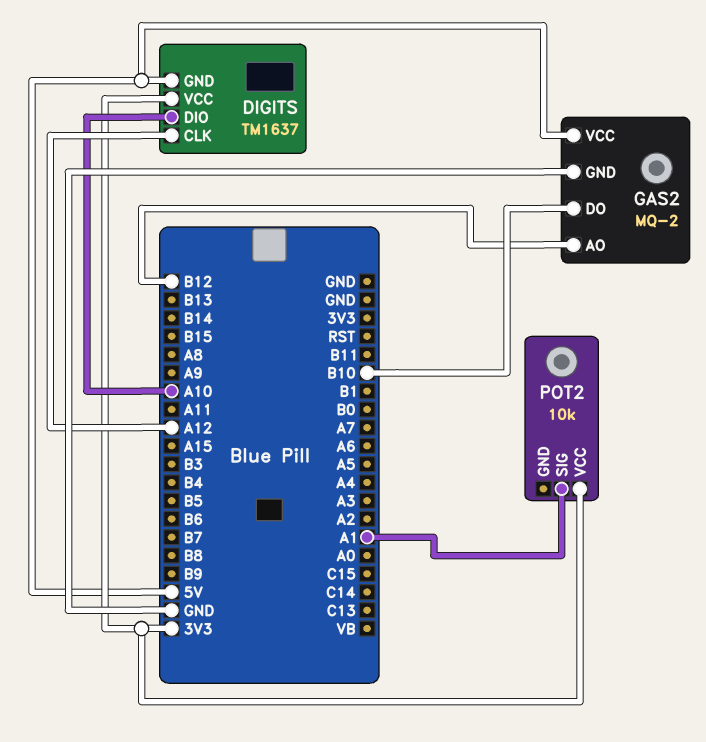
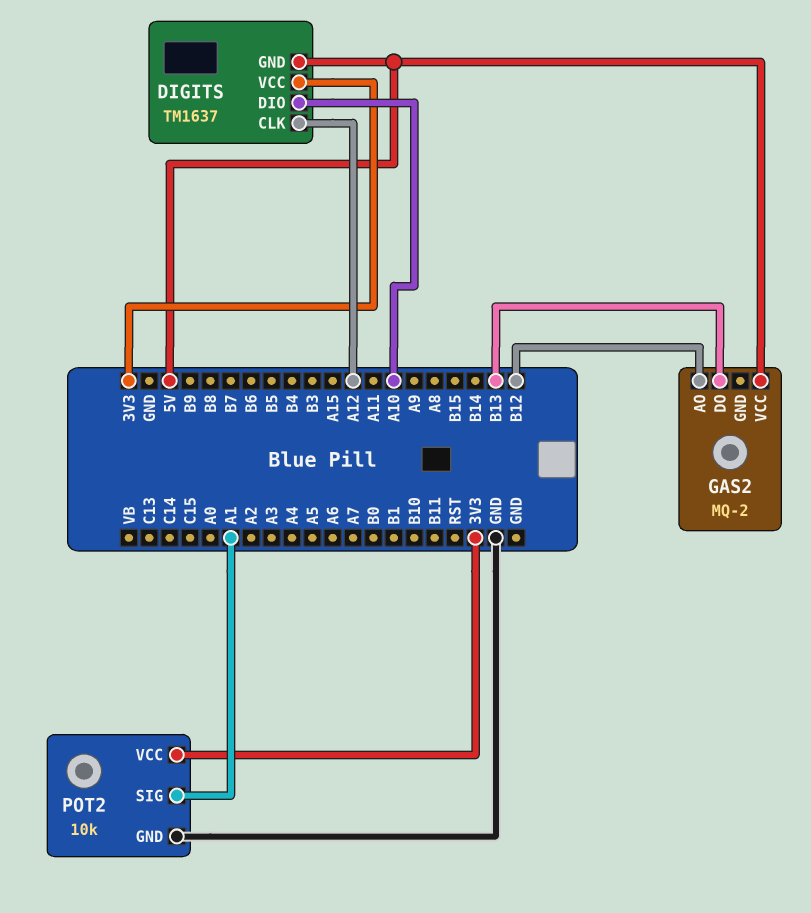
GAS2 pin DO: B10 -> B13
GAS2 pin GND: GND -> none
POT2 pin GND: none -> GND

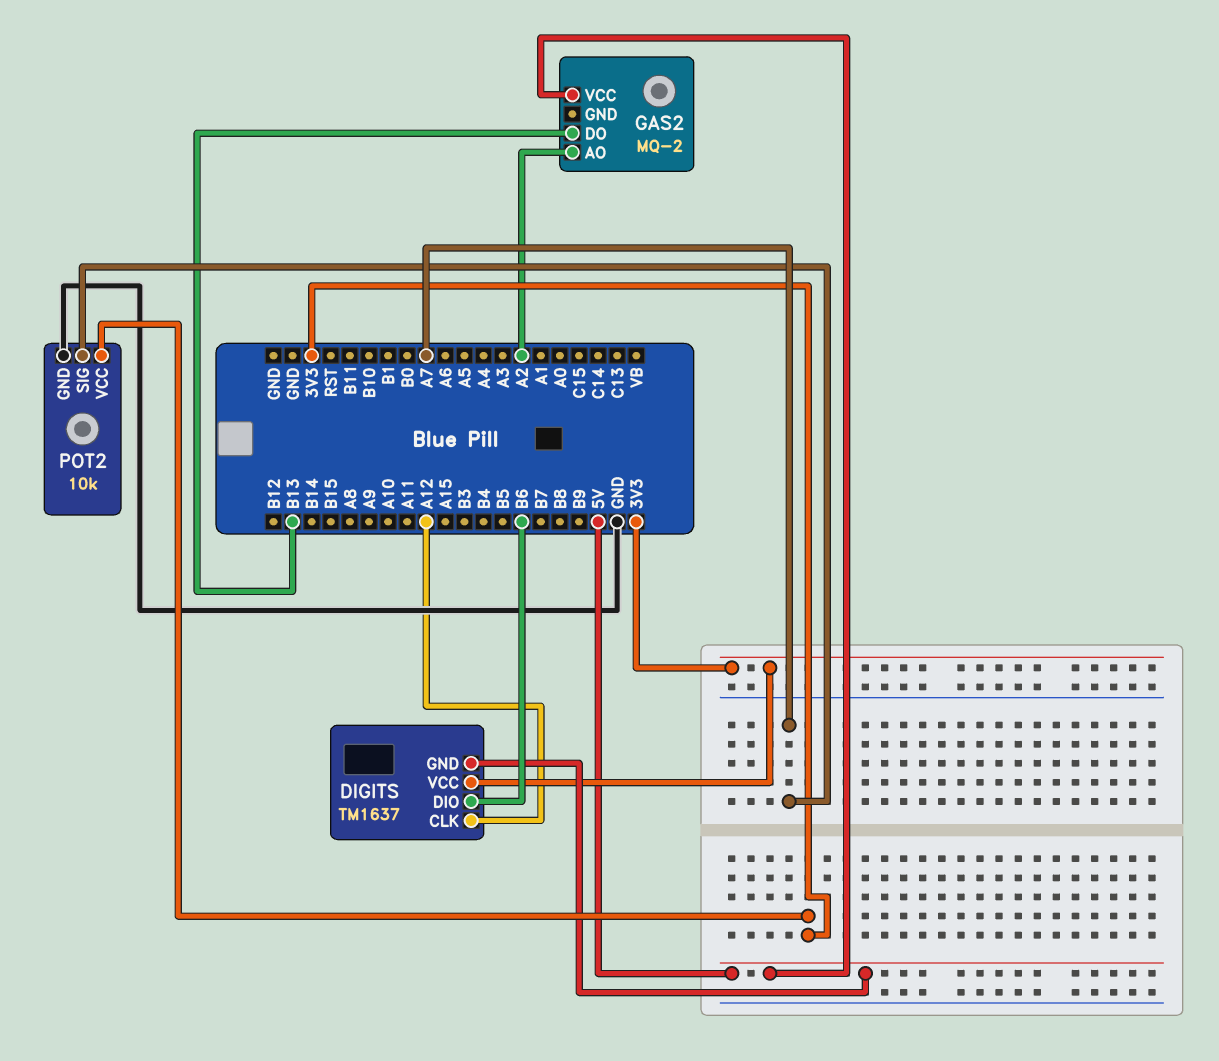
DIGITS pin DIO: A10 -> B6
GAS2 pin AO: B12 -> A2
POT2 pin SIG: A1 -> A7

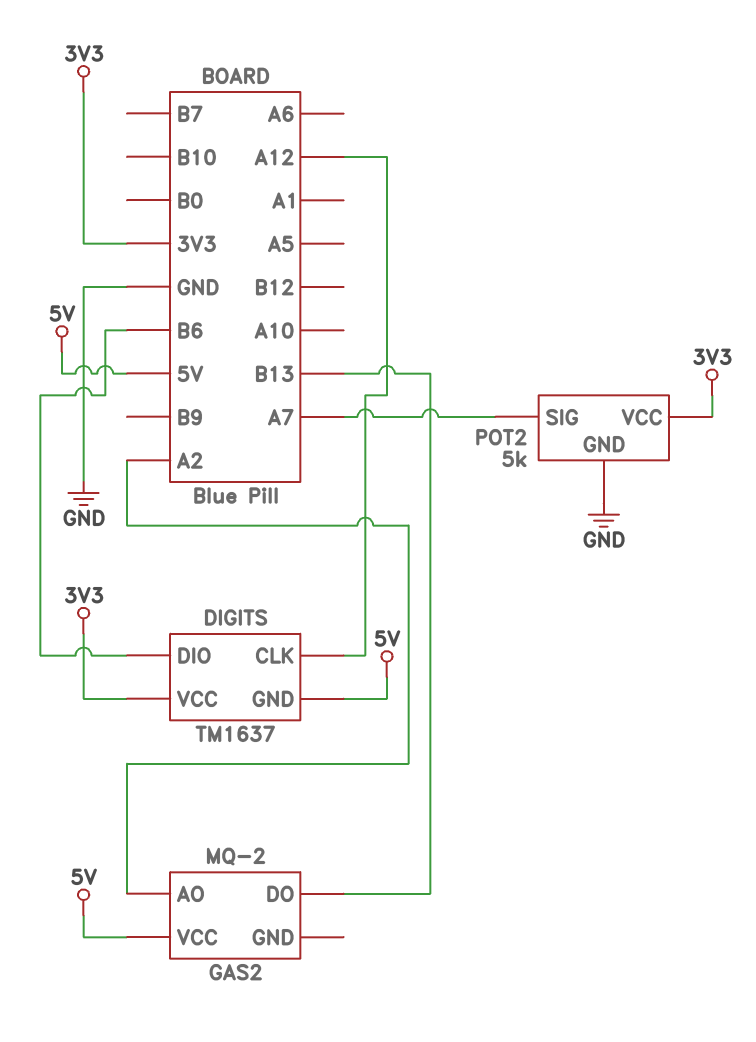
POT2: 10k -> 5k

